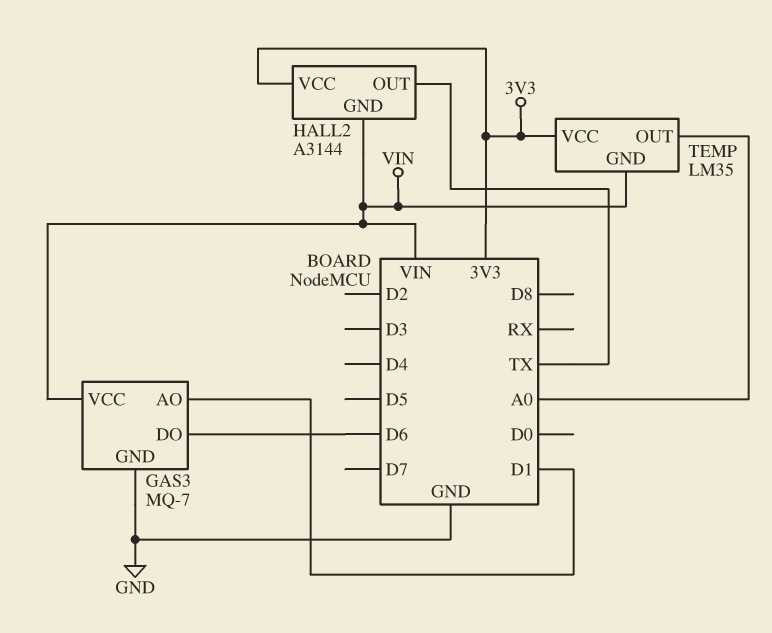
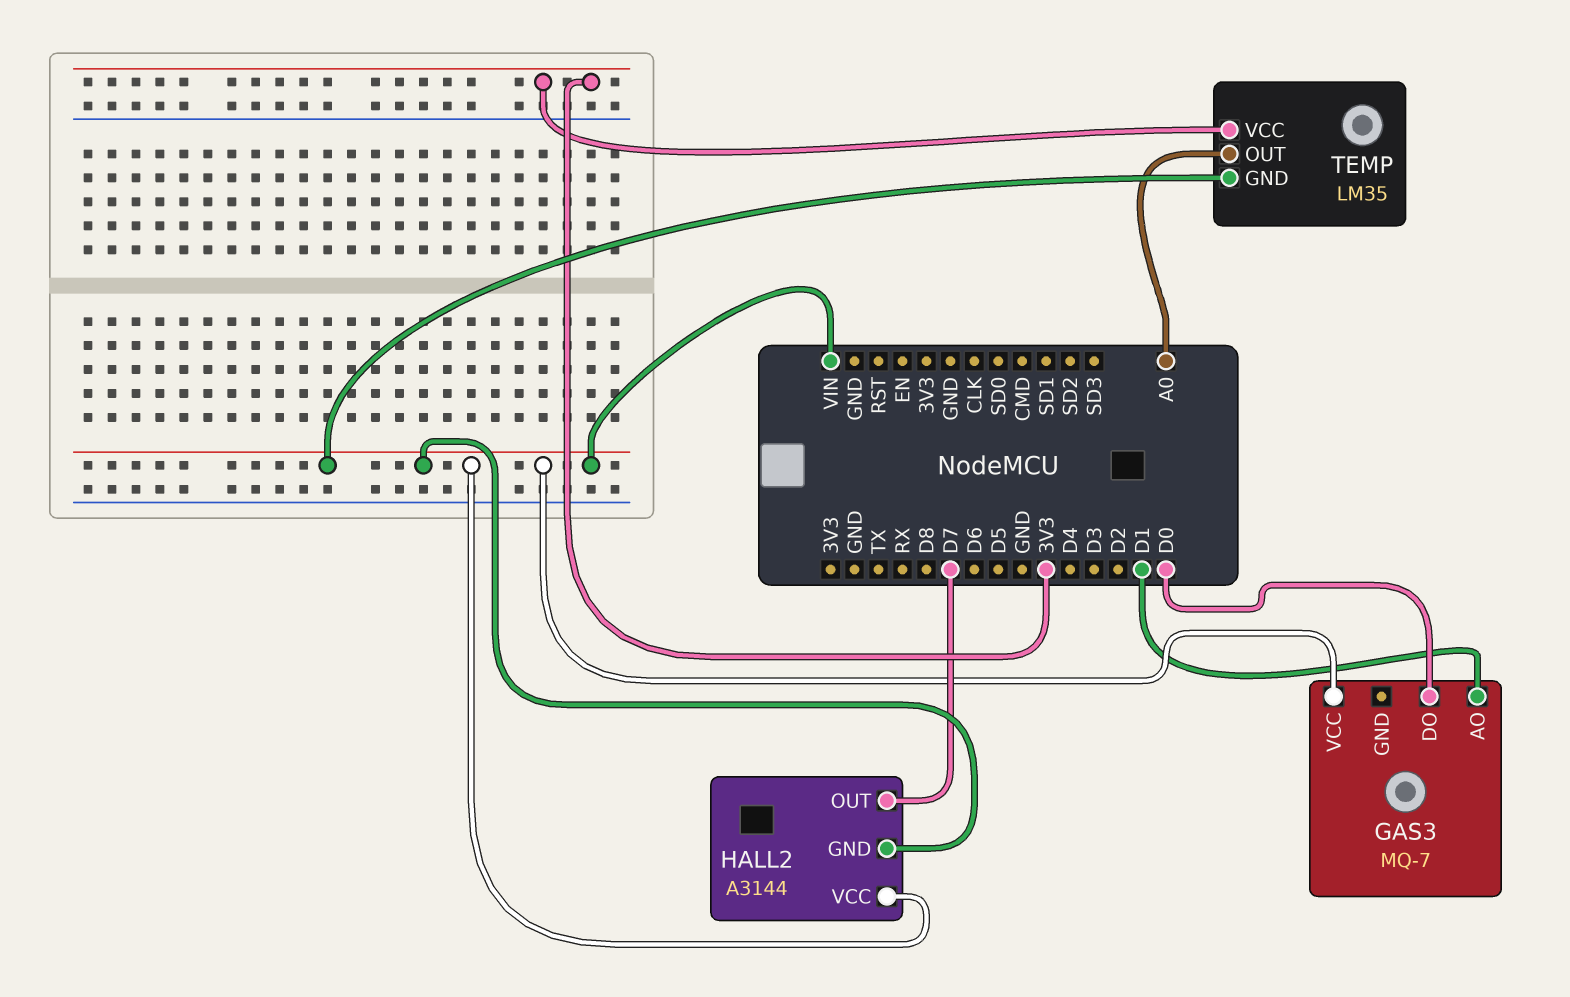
GAS3 pin DO: D6 -> D0
GAS3 pin GND: GND -> none
HALL2 pin OUT: TX -> D7
HALL2 pin VCC: 3V3 -> VIN

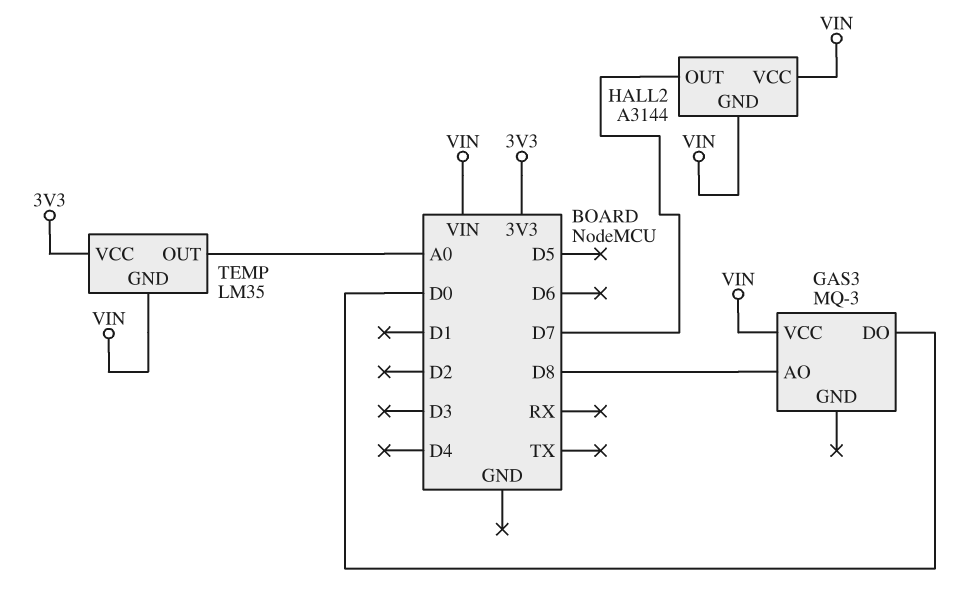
GAS3: MQ-7 -> MQ-3
GAS3 pin AO: D1 -> D8

